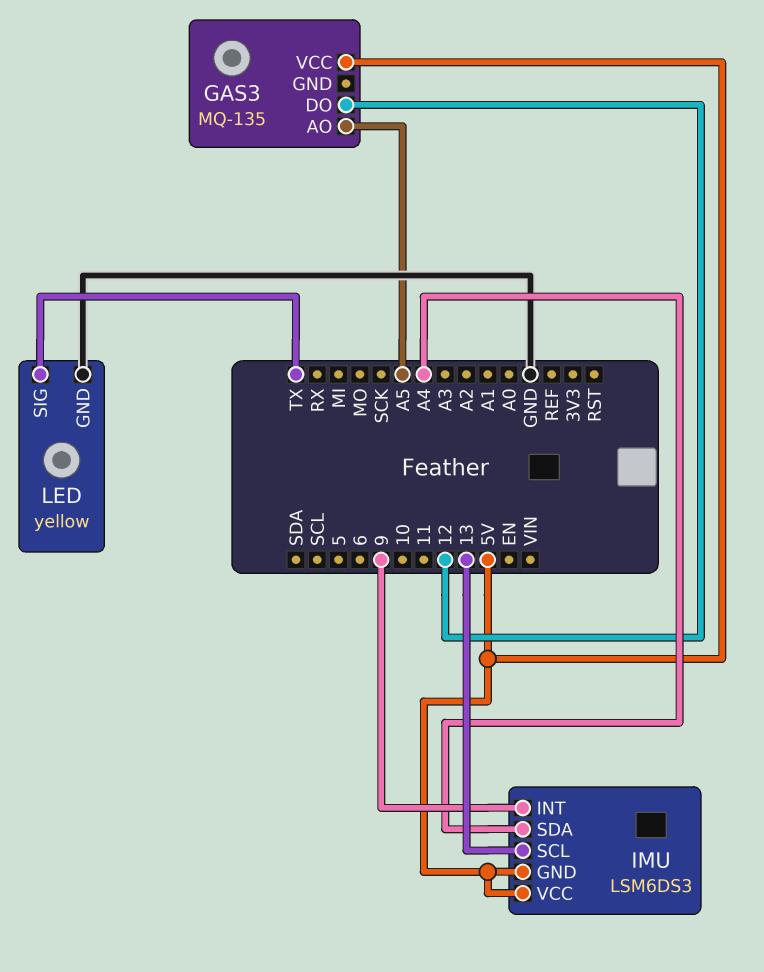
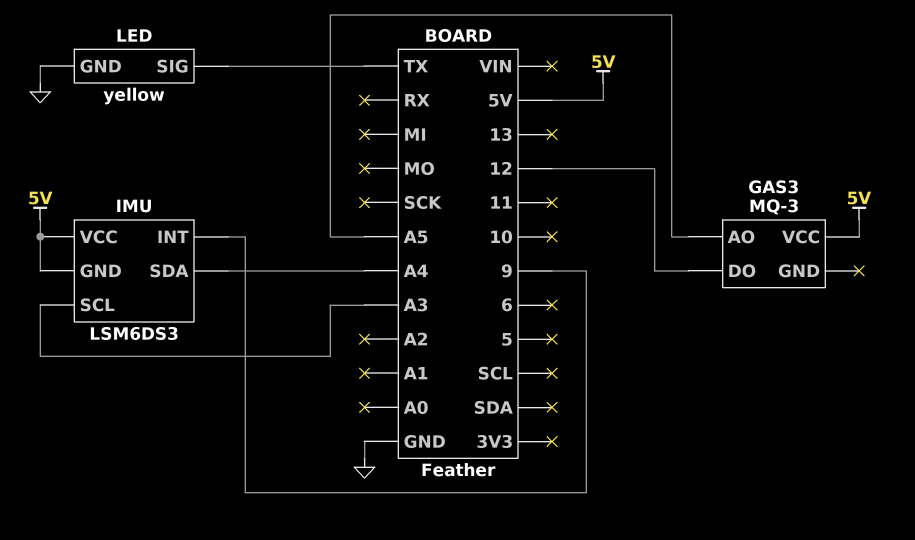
GAS3: MQ-135 -> MQ-3
IMU pin SCL: 13 -> A3

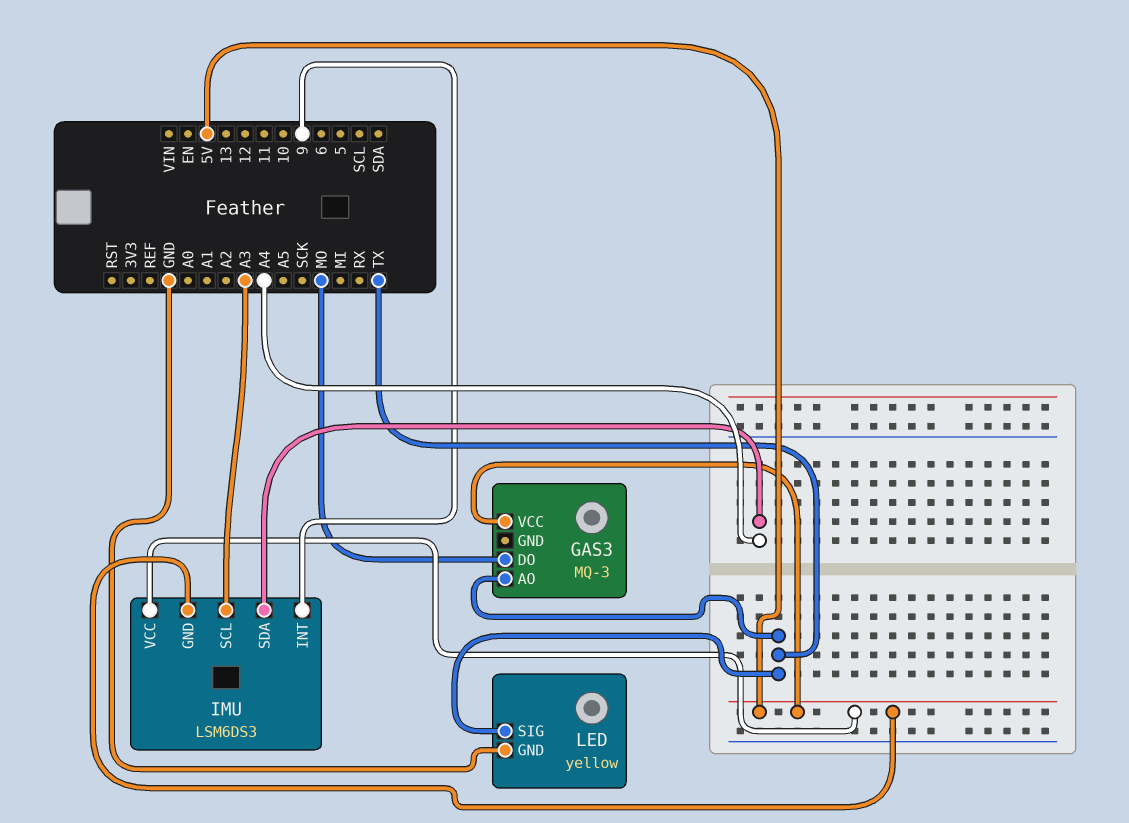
GAS3 pin AO: A5 -> TX
GAS3 pin DO: 12 -> MO

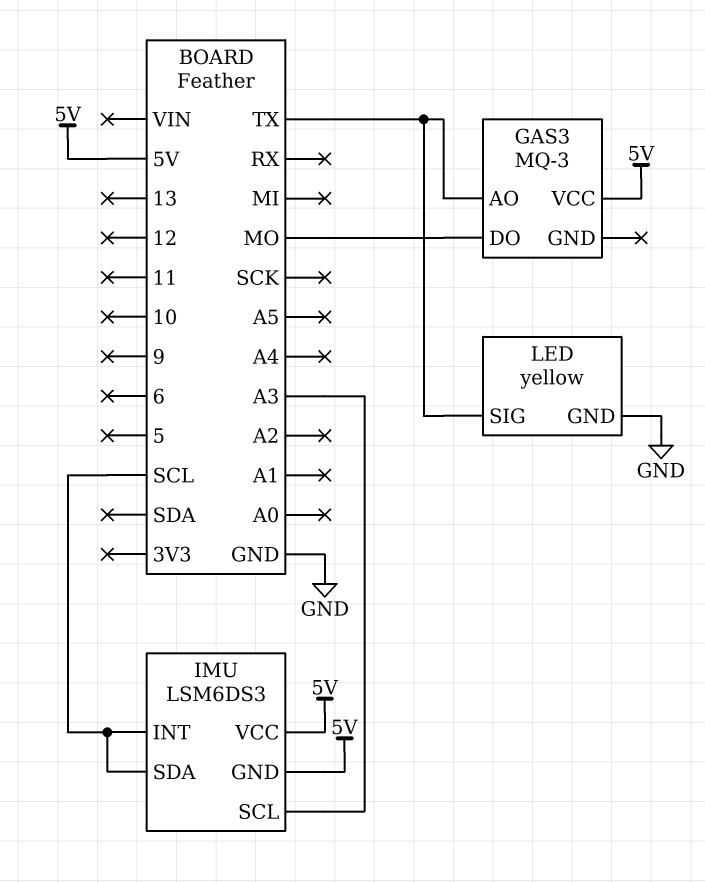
IMU pin INT: 9 -> SCL
IMU pin SDA: A4 -> SCL

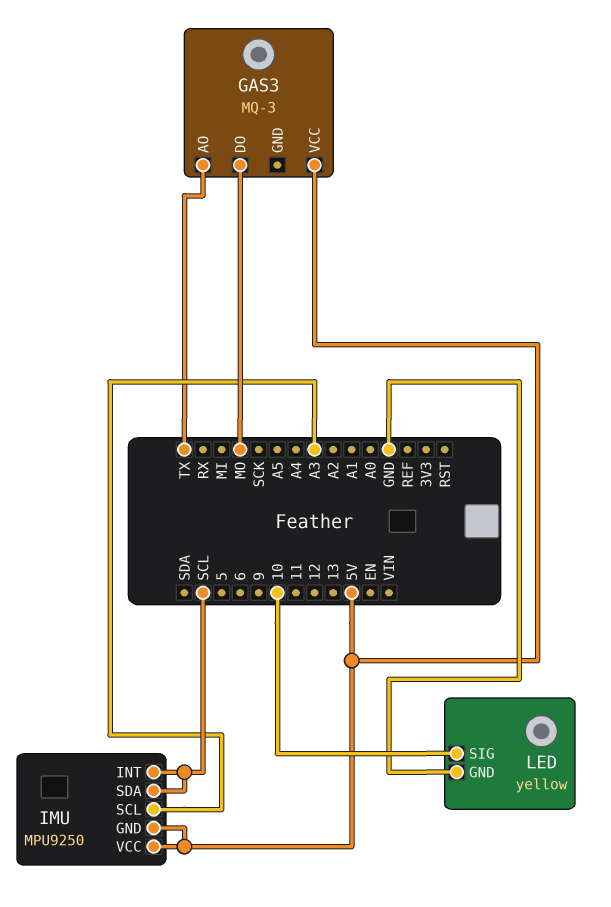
IMU: LSM6DS3 -> MPU9250
LED pin SIG: TX -> 10

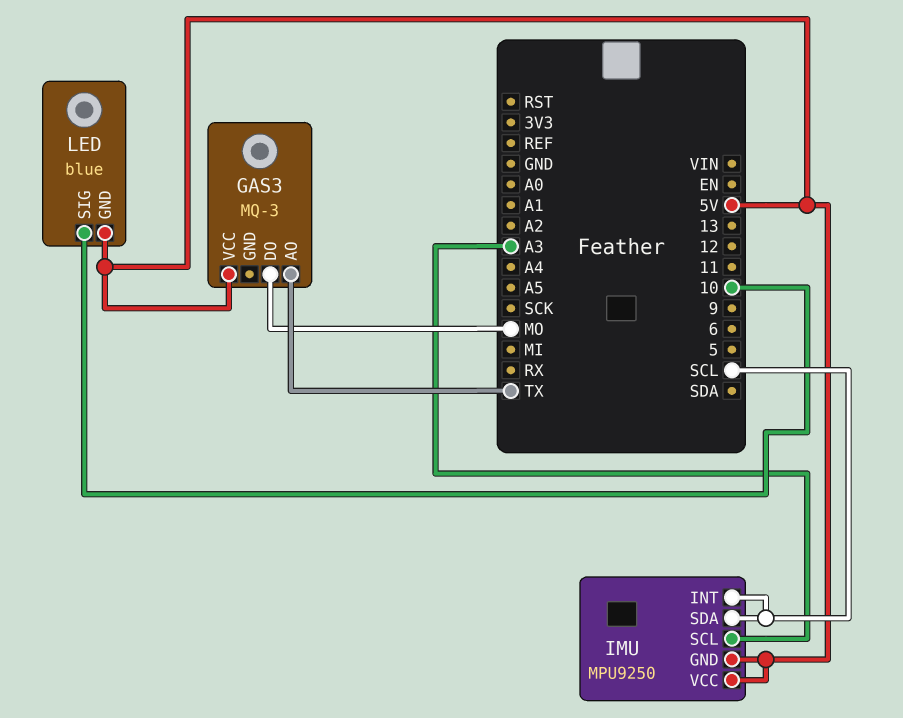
LED: yellow -> blue
LED pin GND: GND -> 5V

